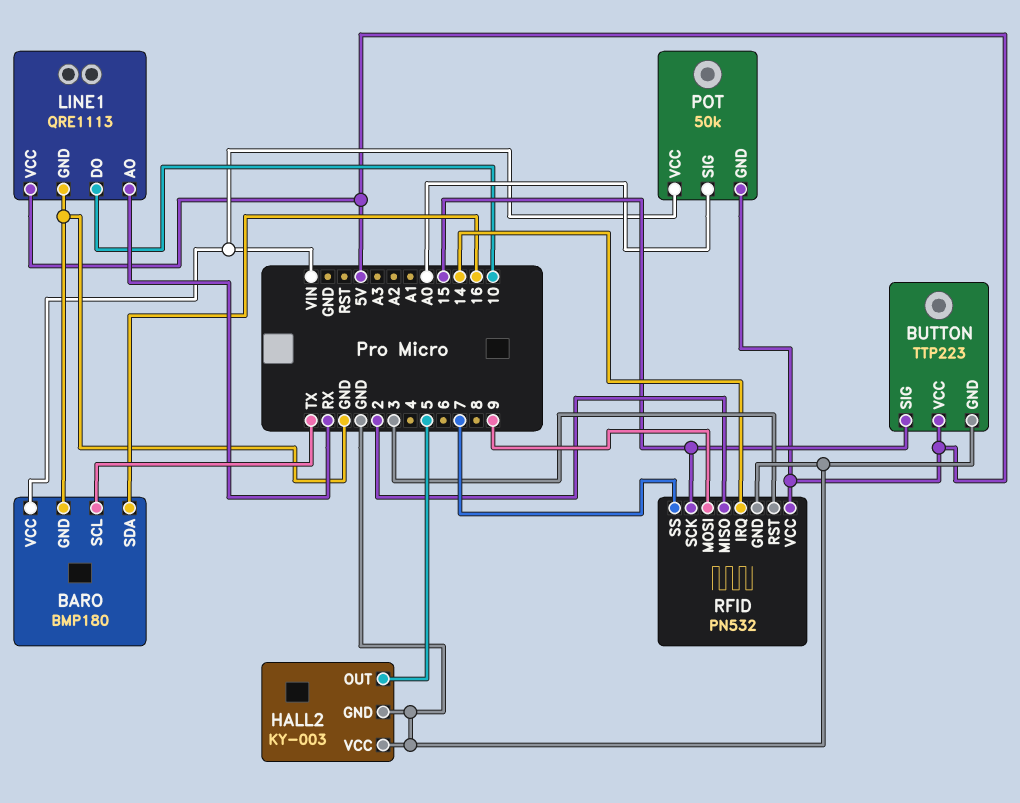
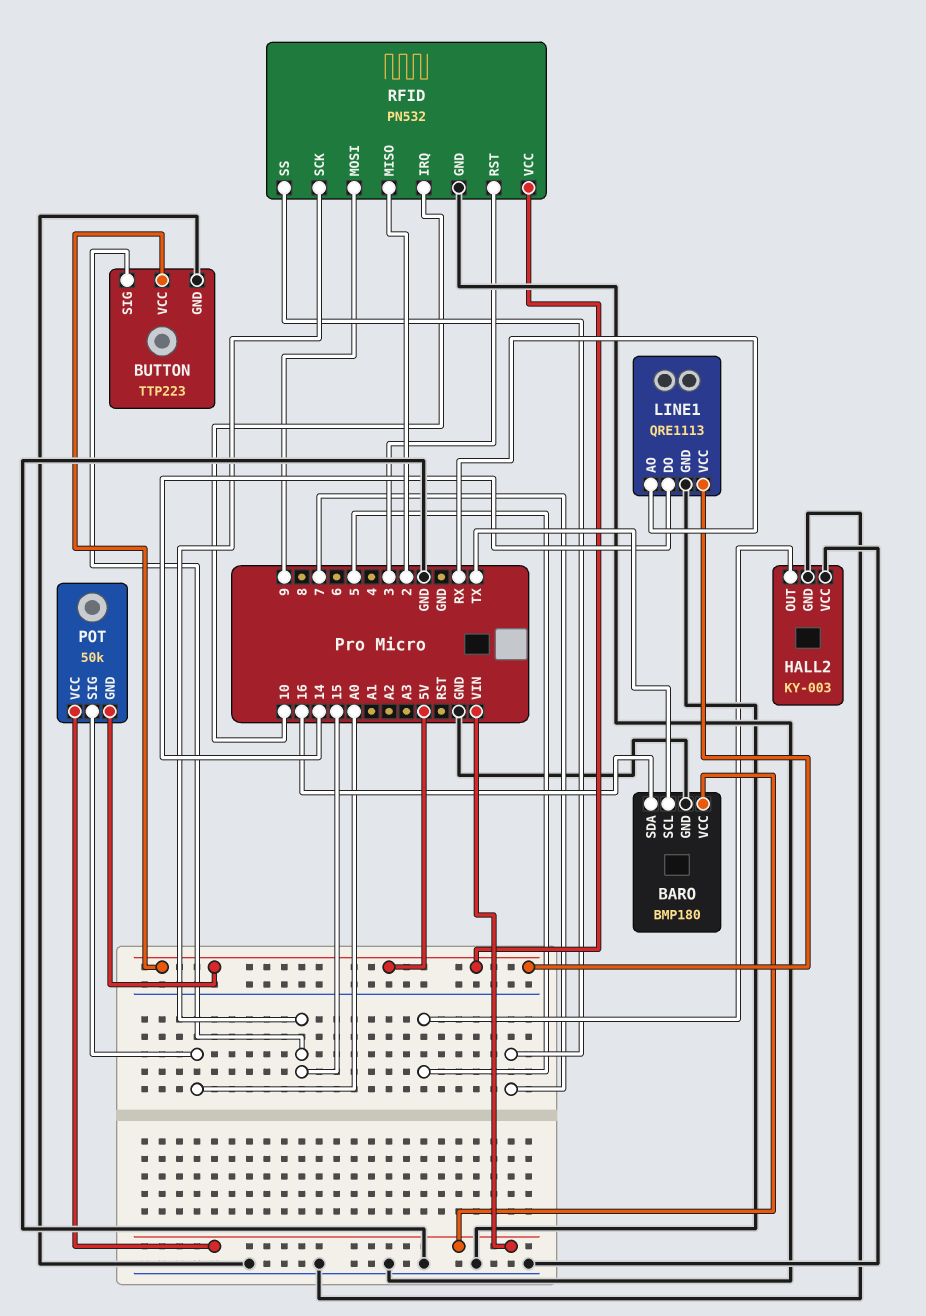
LINE1 pin DO: 10 -> 14
RFID pin IRQ: 14 -> 10

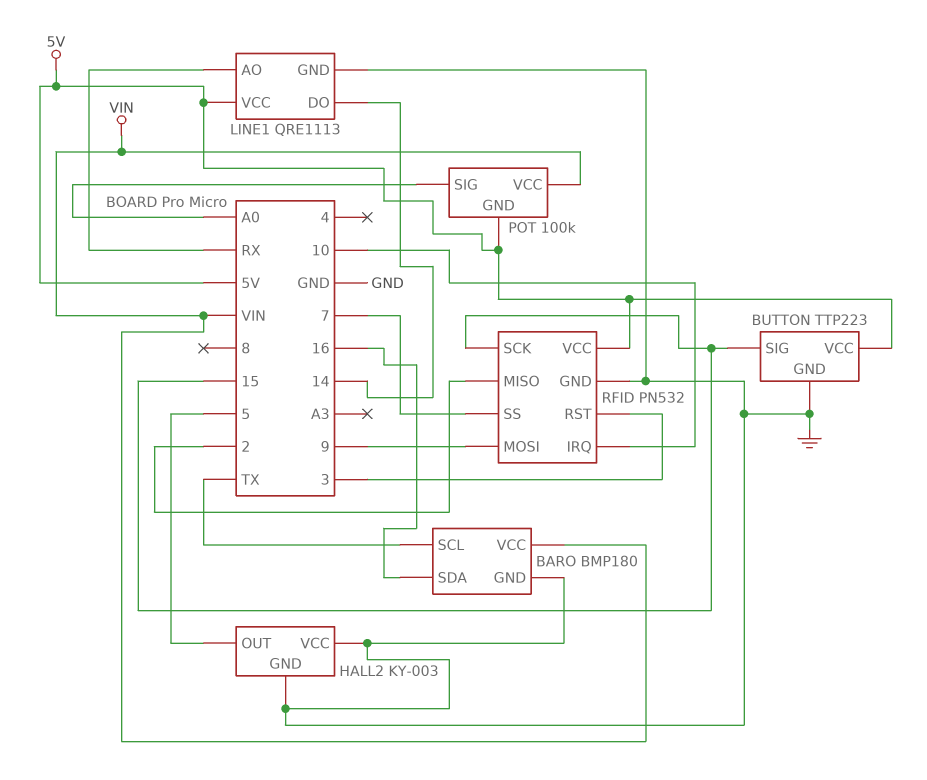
POT: 50k -> 100k

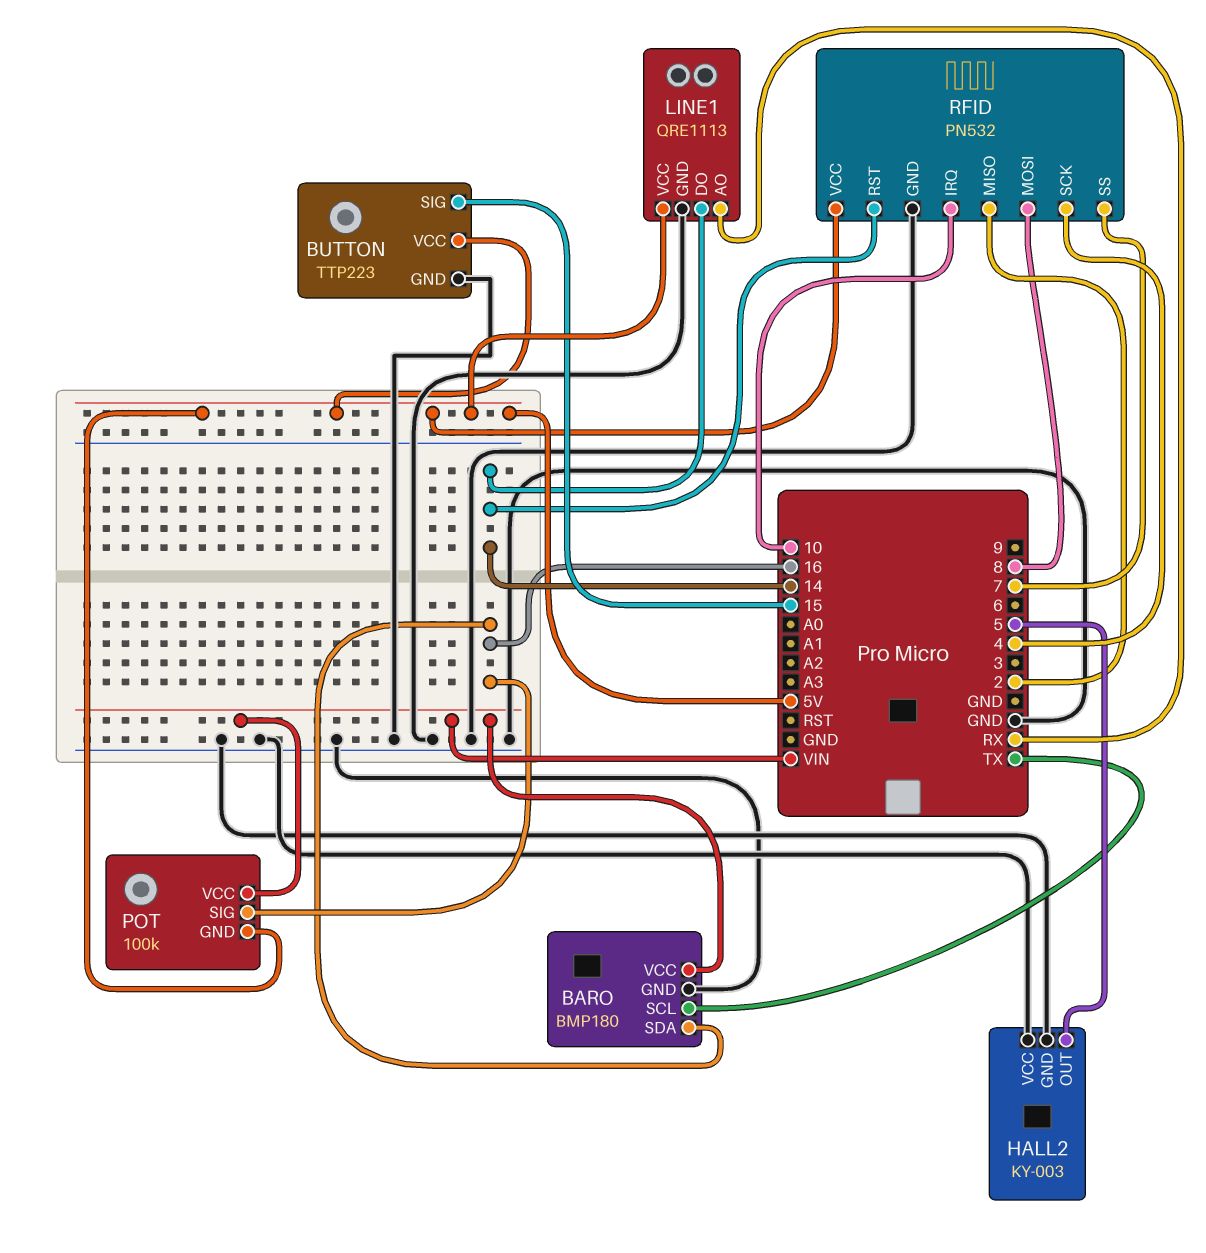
POT pin SIG: A0 -> 16
RFID pin MOSI: 9 -> 8
RFID pin RST: 3 -> 14
RFID pin SCK: 15 -> 4

